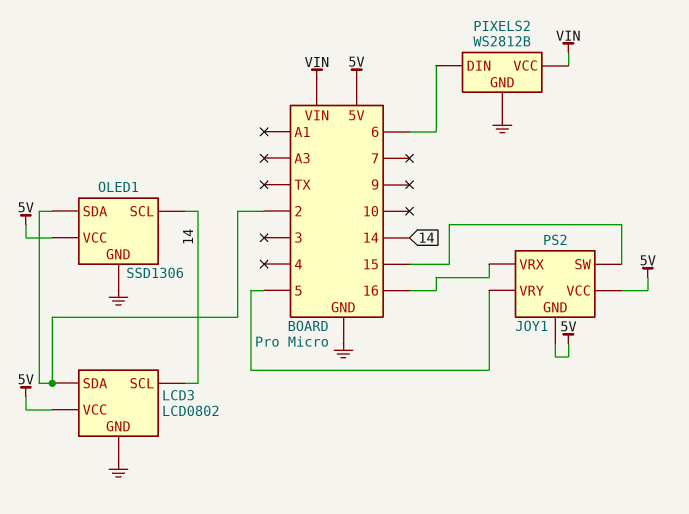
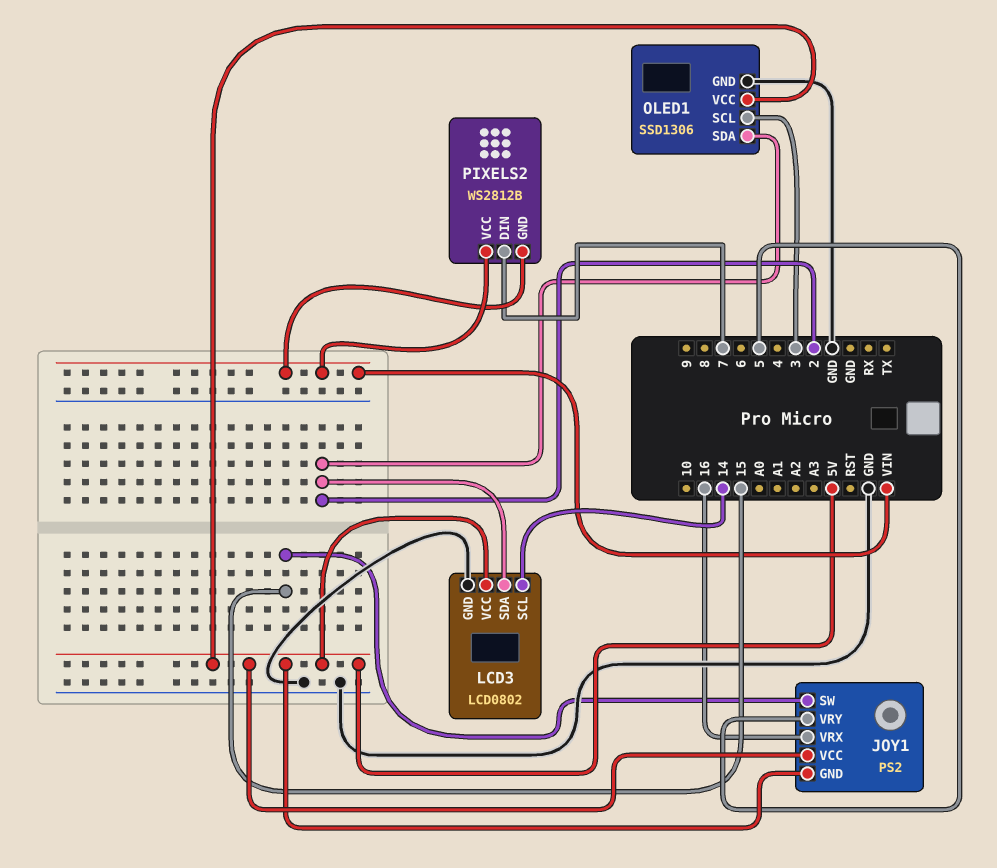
OLED1 pin SCL: 14 -> 3
PIXELS2 pin DIN: 6 -> 7
PIXELS2 pin GND: GND -> VIN

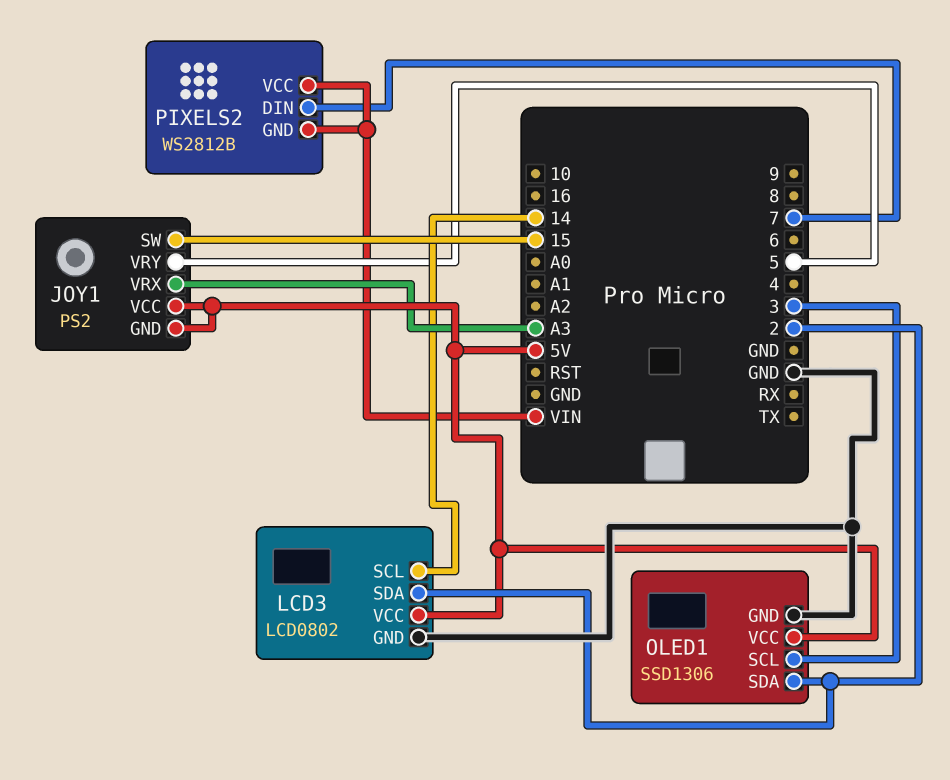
JOY1 pin VRX: 16 -> A3

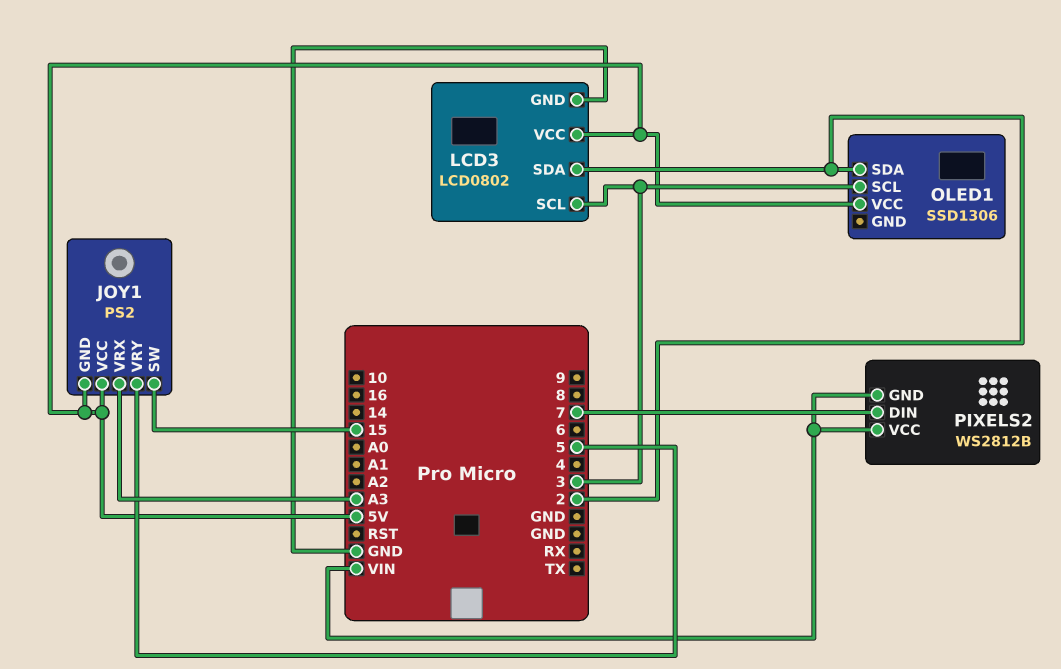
LCD3 pin SCL: 14 -> 3
OLED1 pin GND: GND -> none

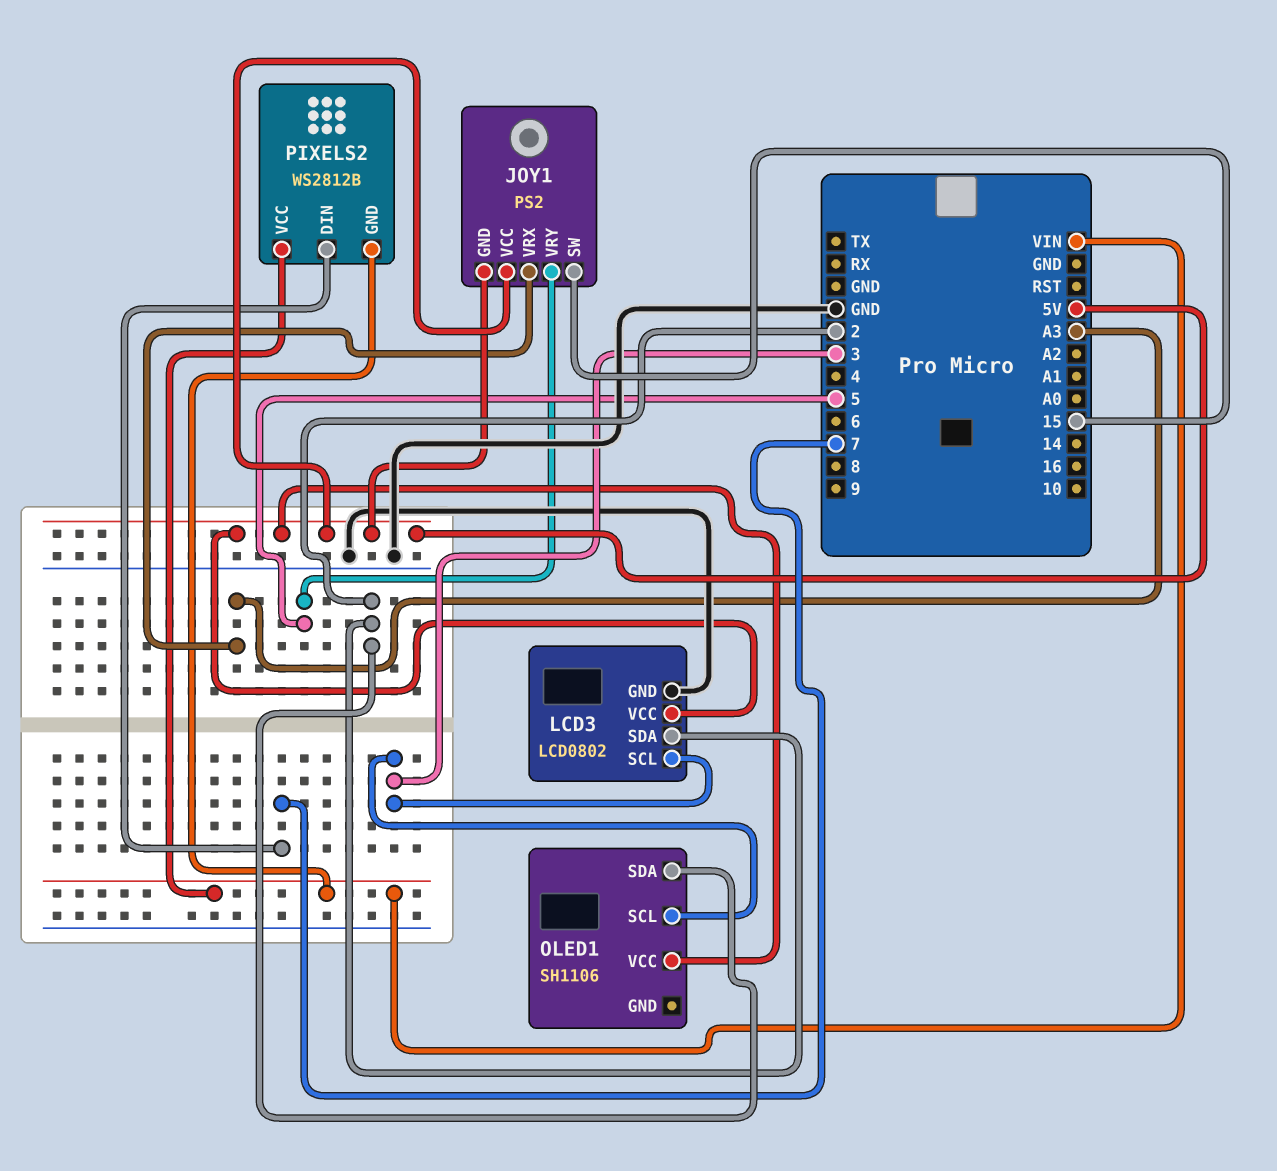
OLED1: SSD1306 -> SH1106

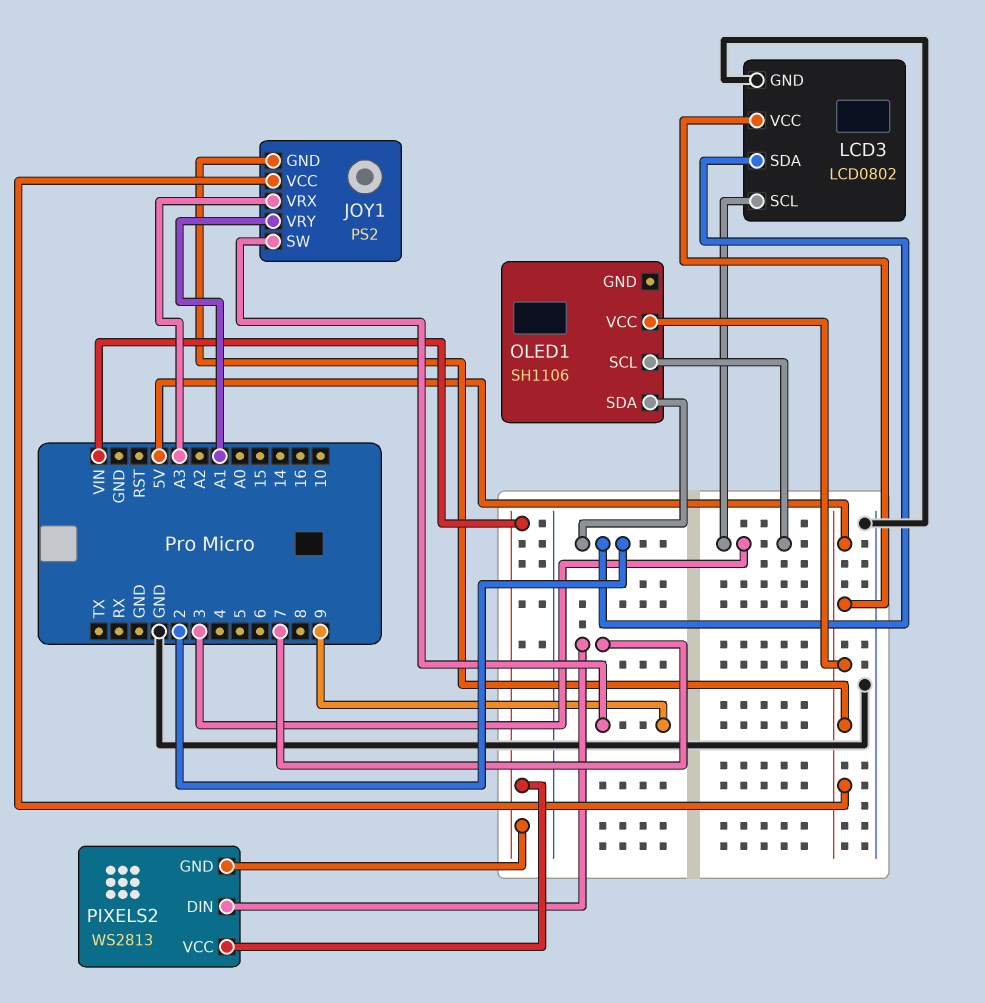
JOY1 pin SW: 15 -> 9
JOY1 pin VRY: 5 -> A1
PIXELS2: WS2812B -> WS2813

